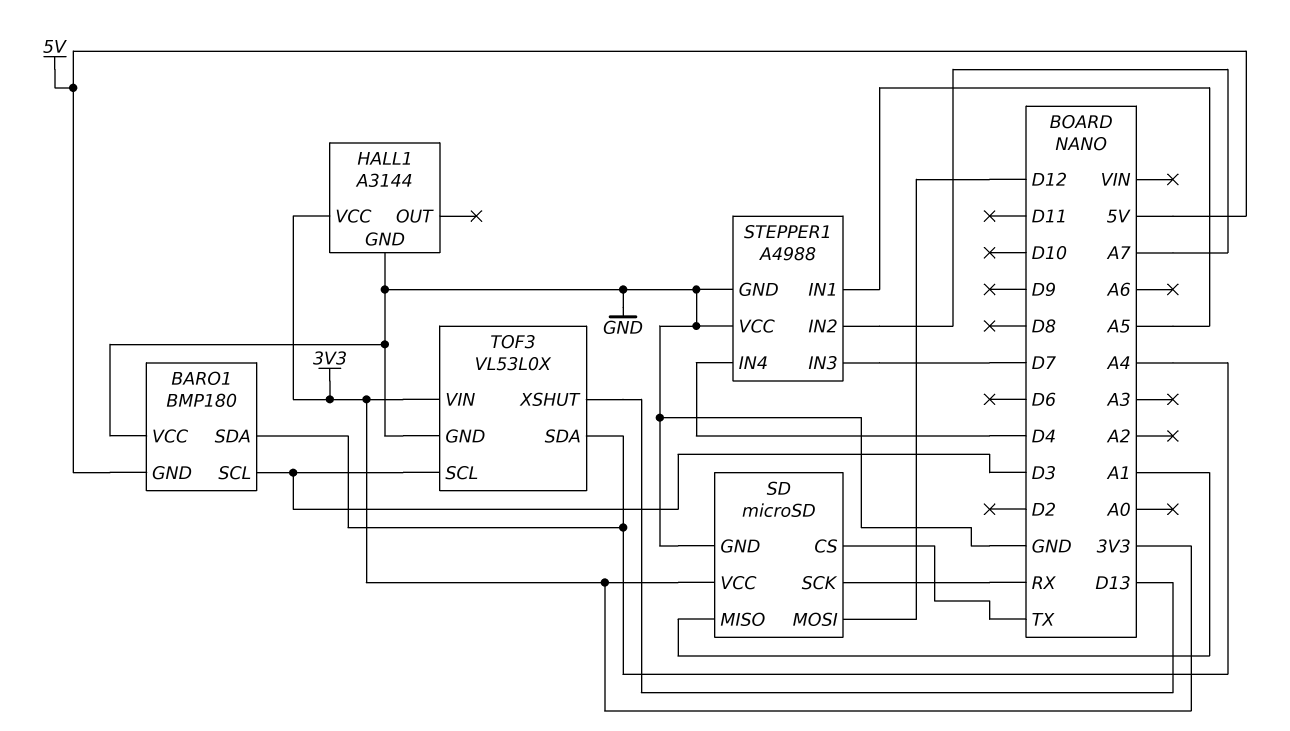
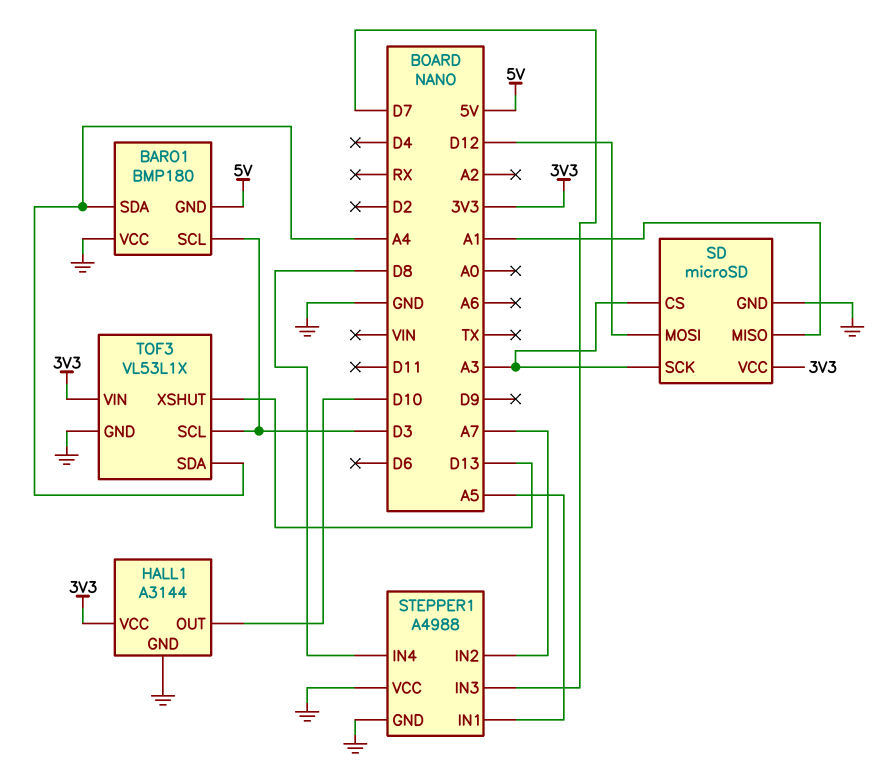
HALL1 pin OUT: none -> D10
SD pin CS: TX -> A3
SD pin SCK: RX -> A3
STEPPER1 pin IN4: D4 -> D8
TOF3: VL53L0X -> VL53L1X

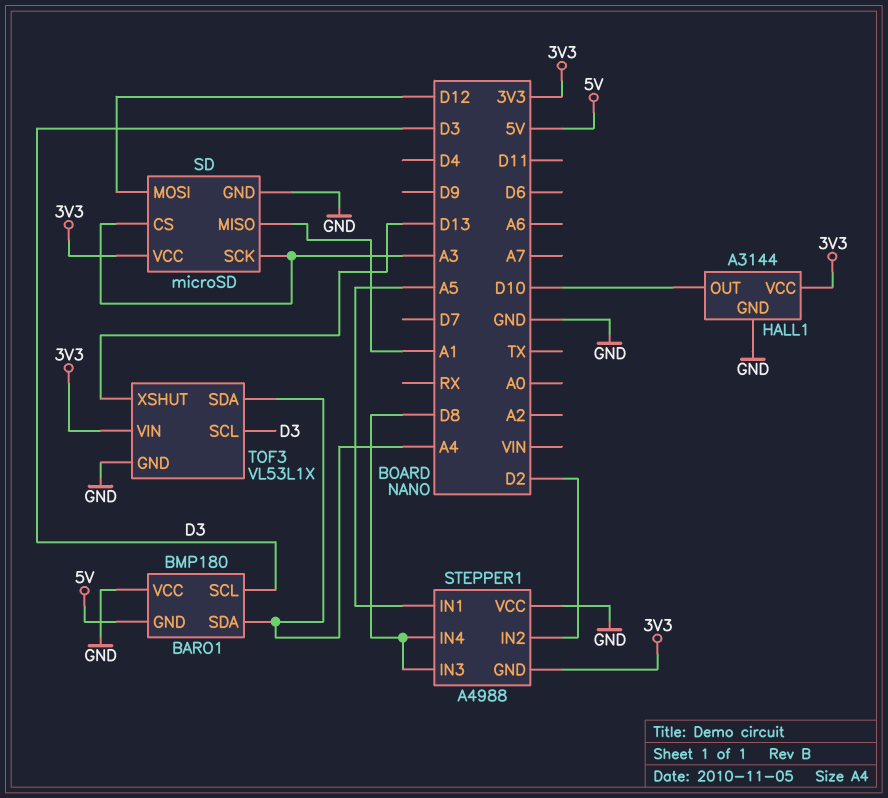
STEPPER1 pin GND: GND -> 3V3
STEPPER1 pin IN2: A7 -> D2
STEPPER1 pin IN3: D7 -> D8

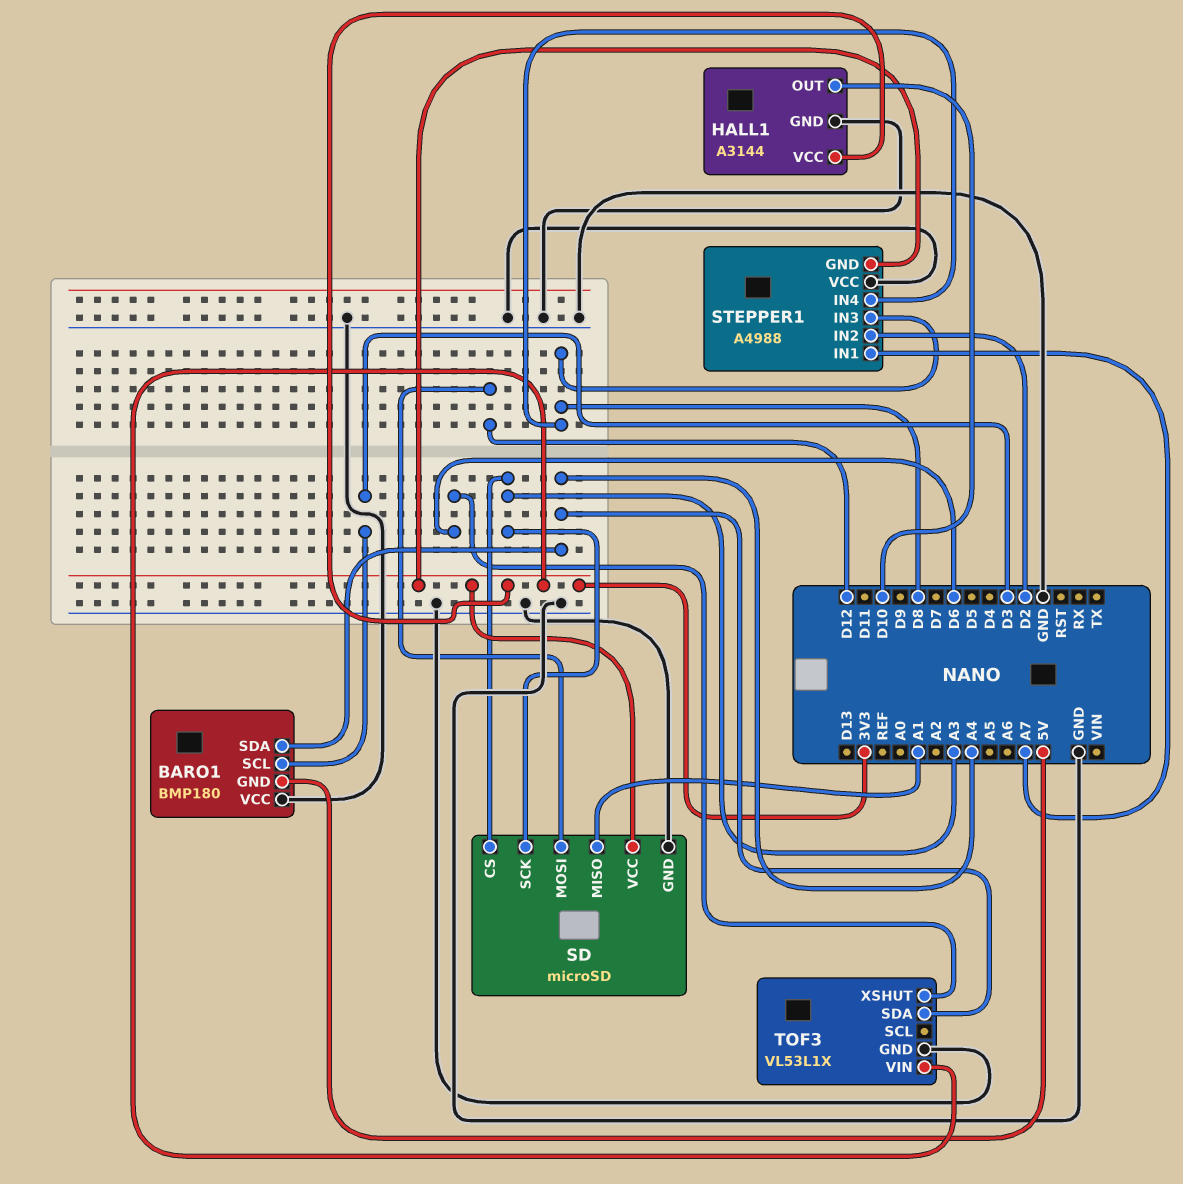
STEPPER1 pin IN1: A5 -> A7
TOF3 pin SCL: D3 -> none
TOF3 pin XSHUT: D13 -> D6

